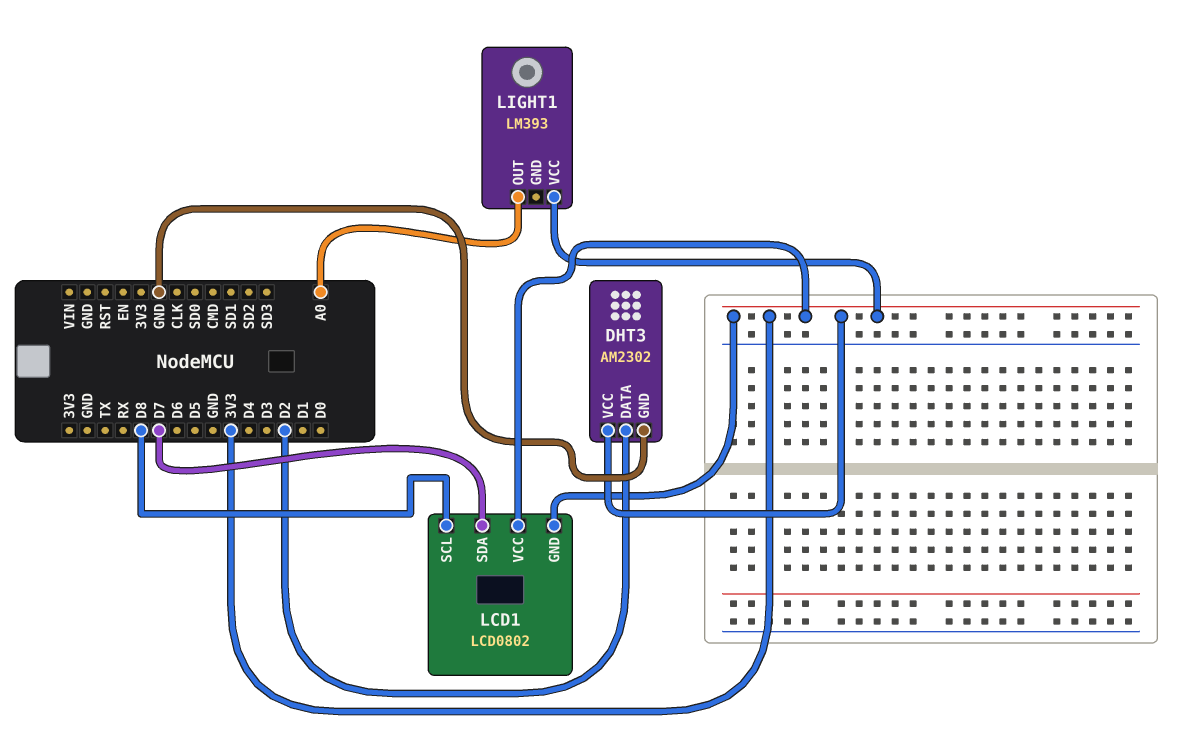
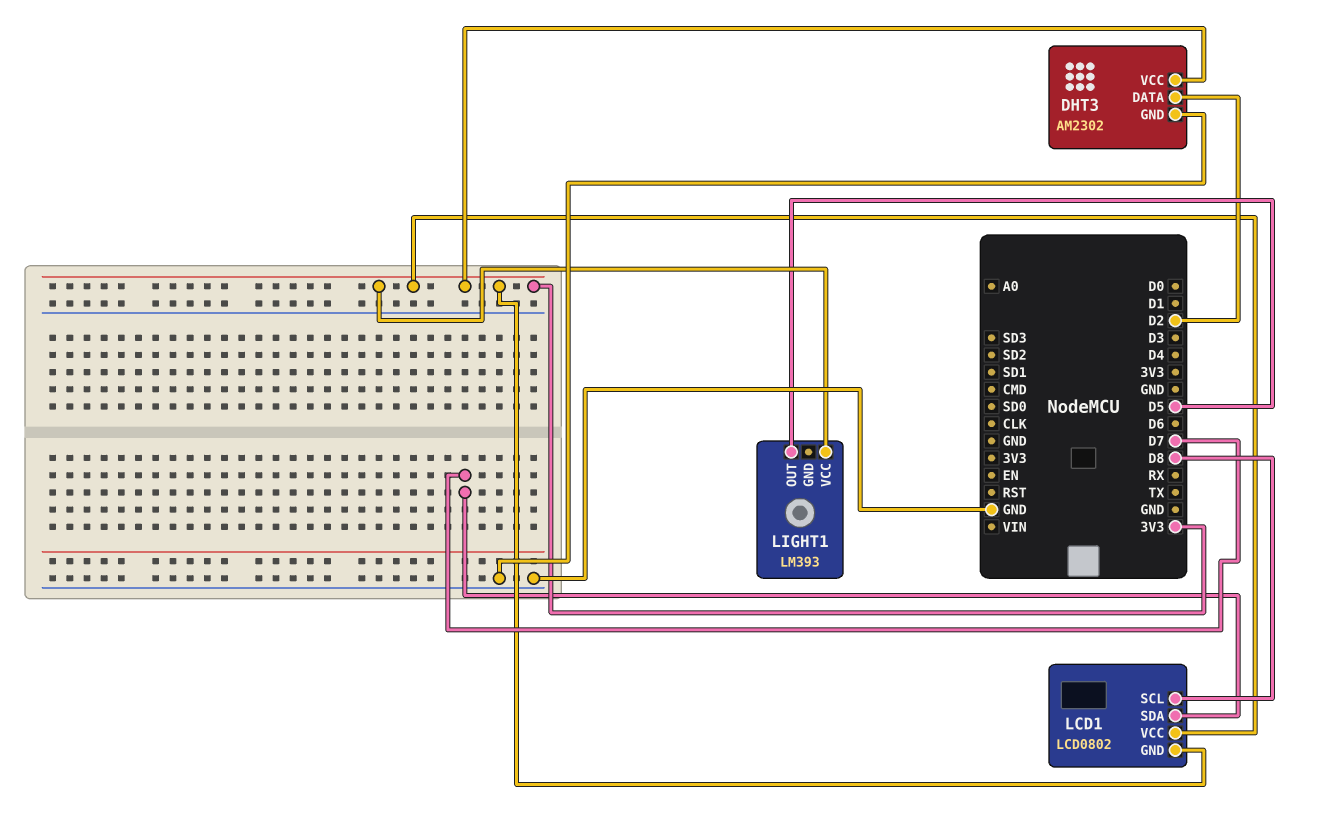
LIGHT1 pin OUT: A0 -> D5

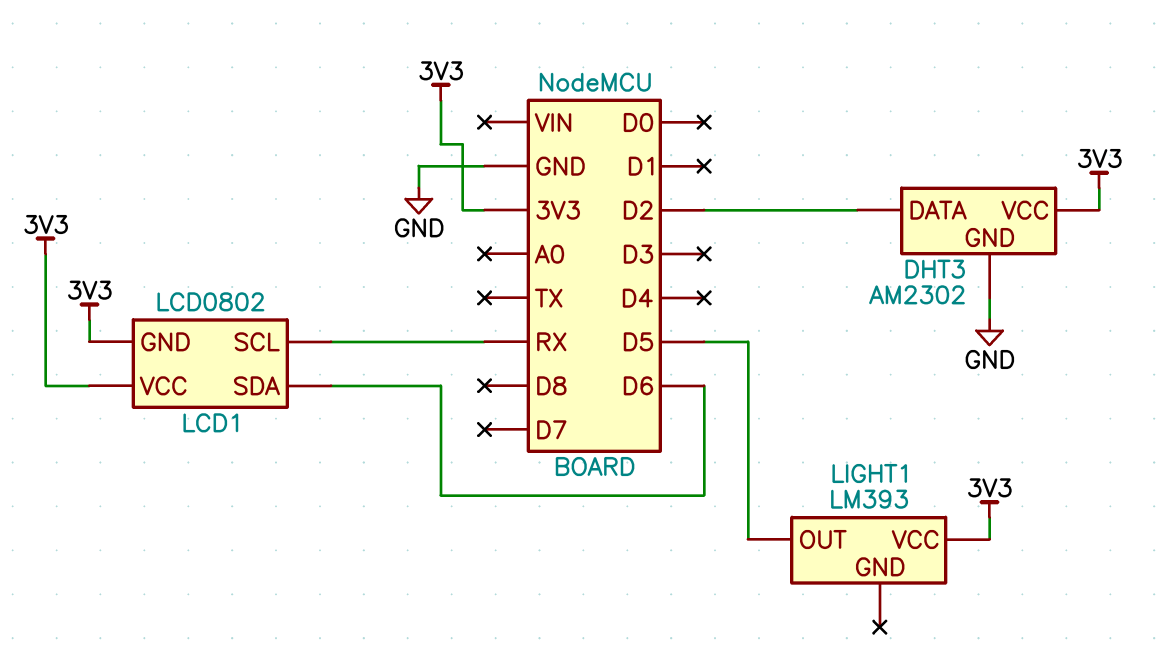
LCD1 pin SCL: D8 -> RX
LCD1 pin SDA: D7 -> D6

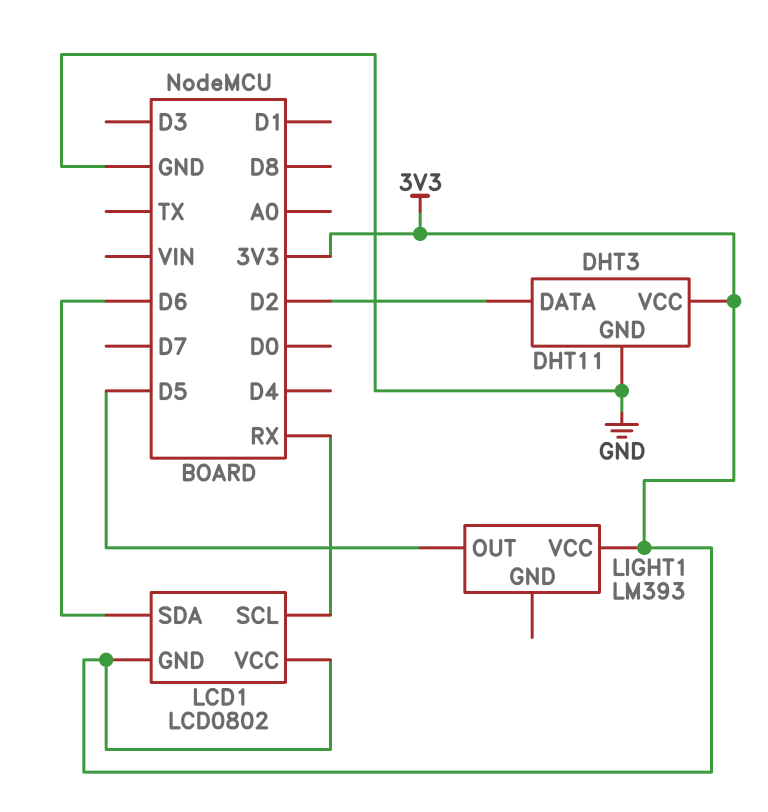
DHT3: AM2302 -> DHT11

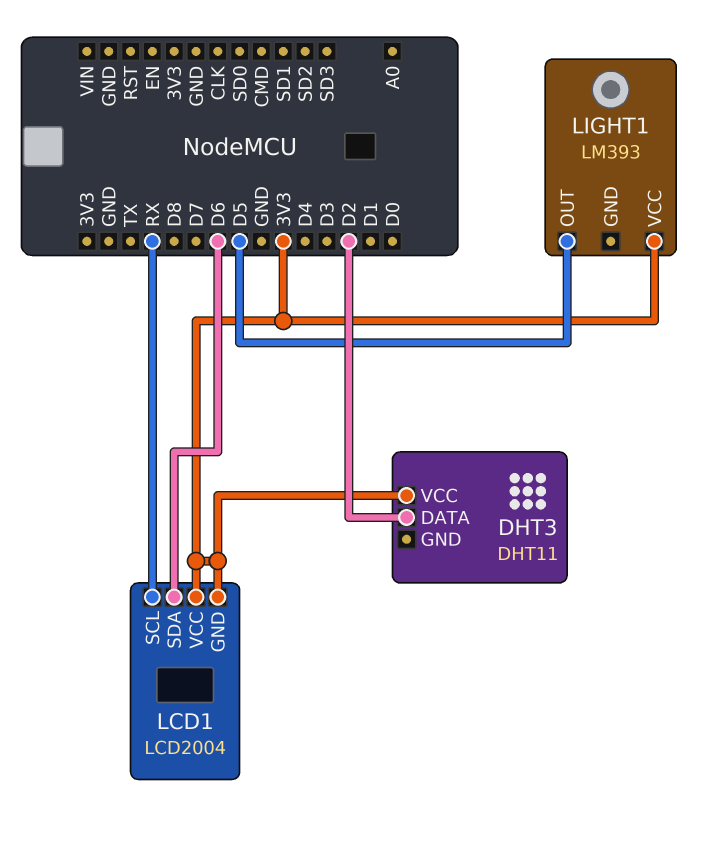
DHT3 pin GND: GND -> none
LCD1: LCD0802 -> LCD2004

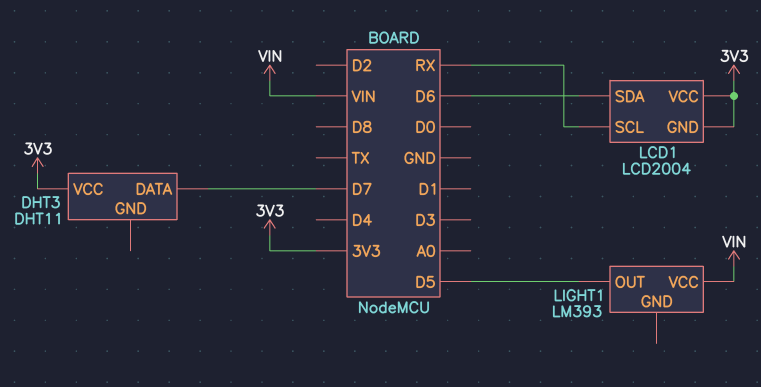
DHT3 pin DATA: D2 -> D7
LIGHT1 pin VCC: 3V3 -> VIN

